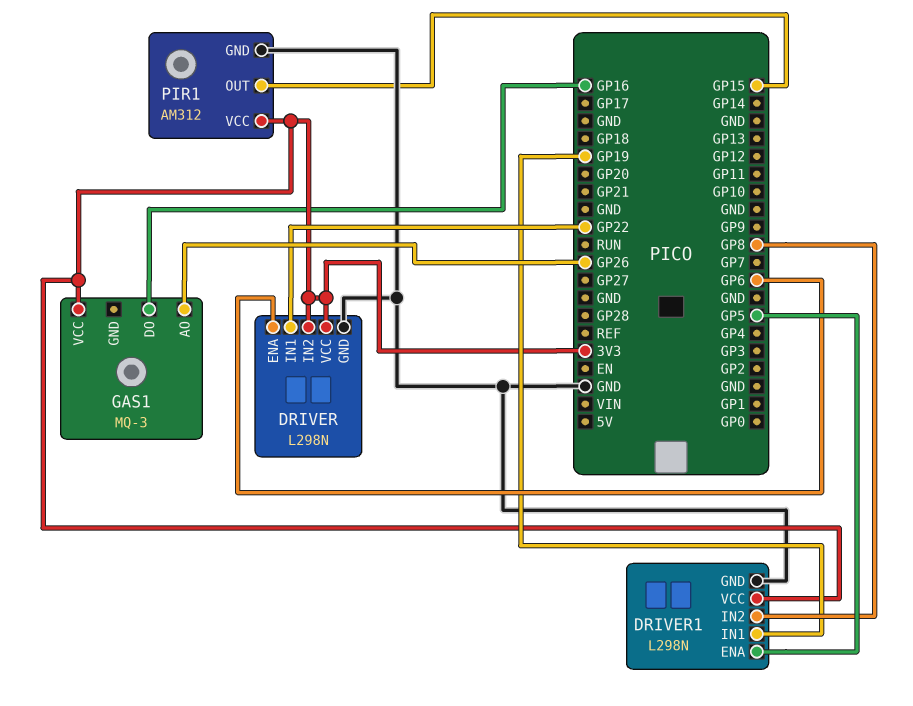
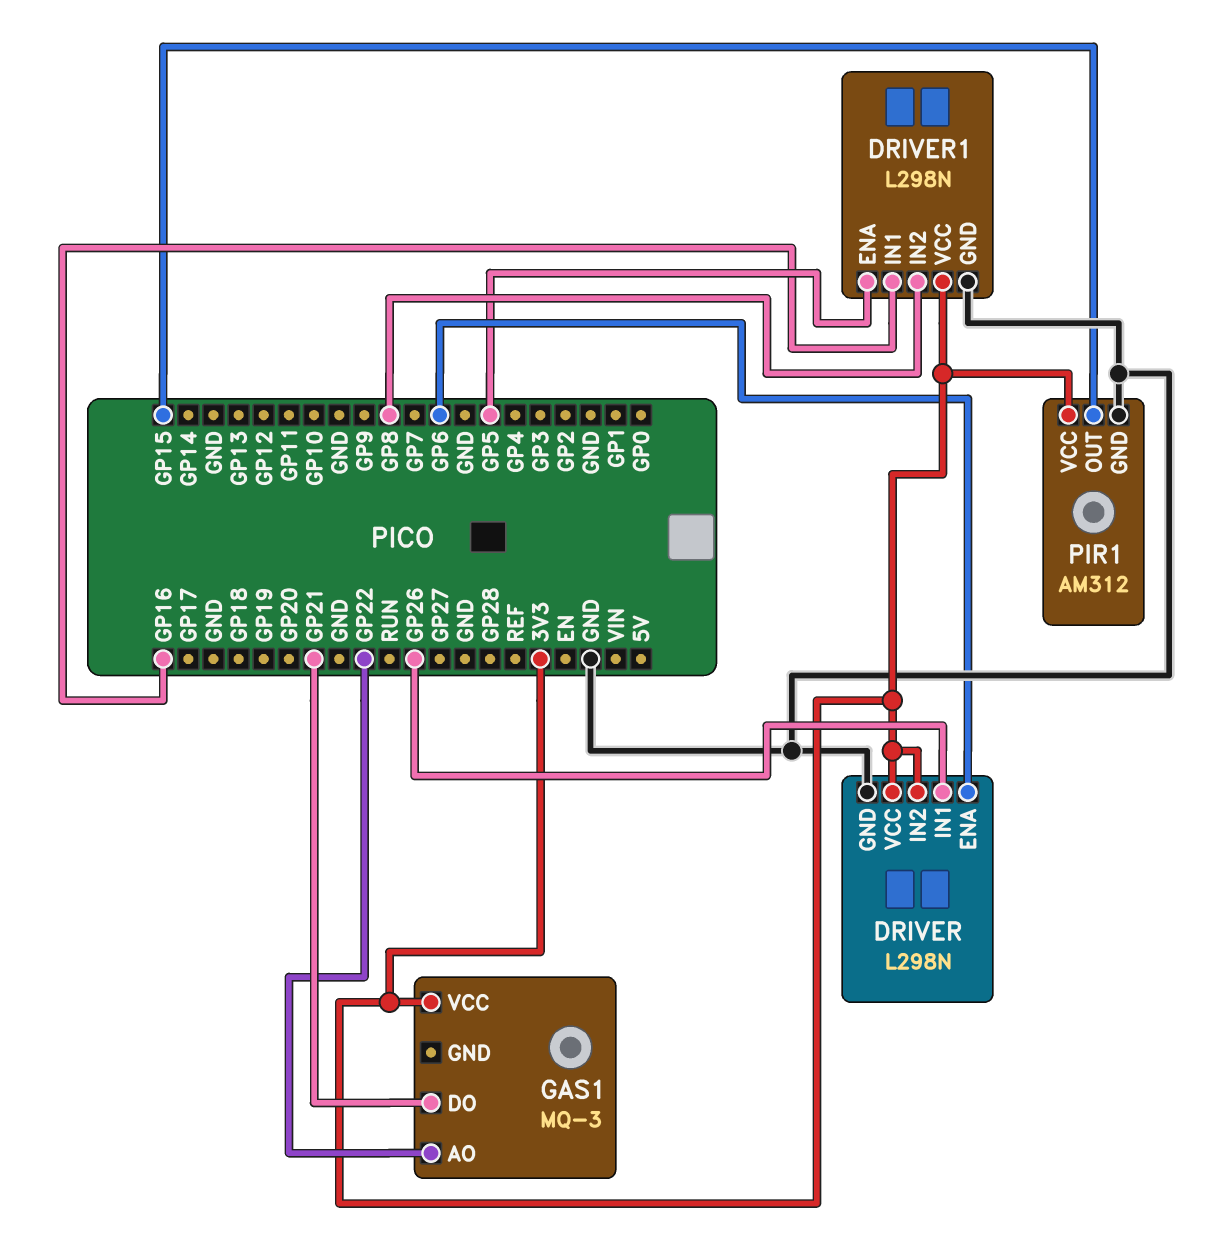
DRIVER pin IN1: GP22 -> GP26
DRIVER1 pin IN1: GP19 -> GP16
GAS1 pin AO: GP26 -> GP22
GAS1 pin DO: GP16 -> GP21

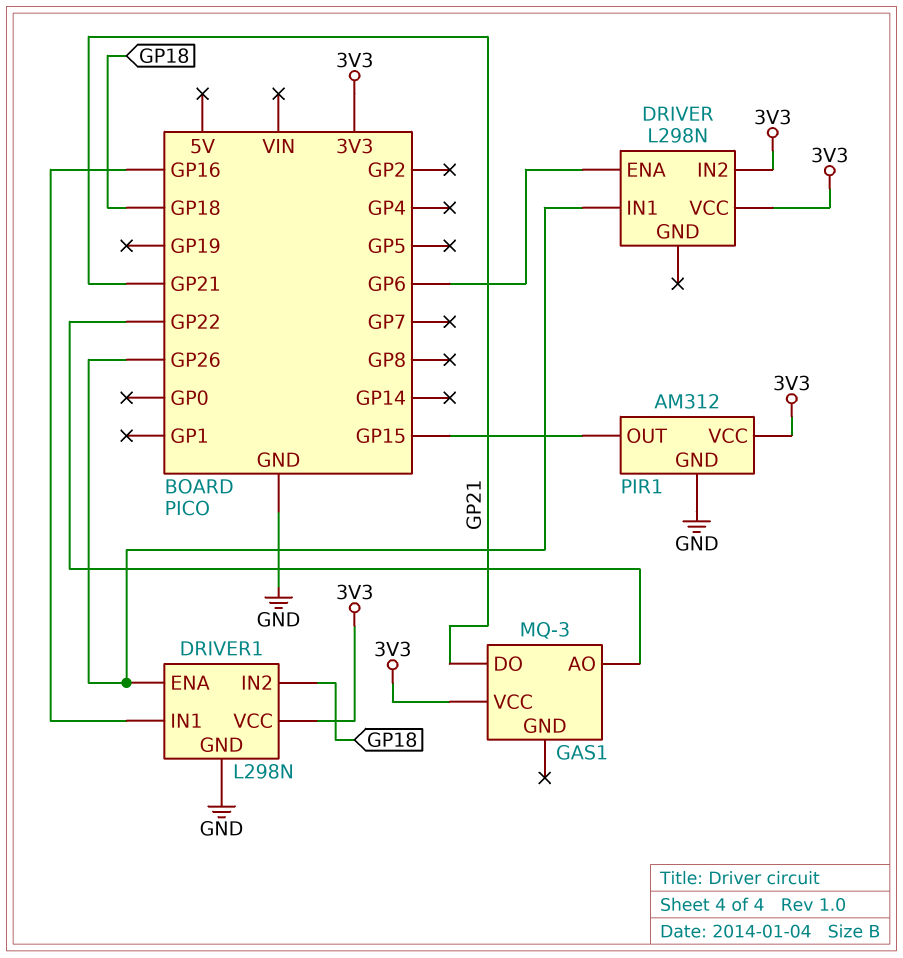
DRIVER pin GND: GND -> none
DRIVER1 pin ENA: GP5 -> GP26
DRIVER1 pin IN2: GP8 -> GP18

